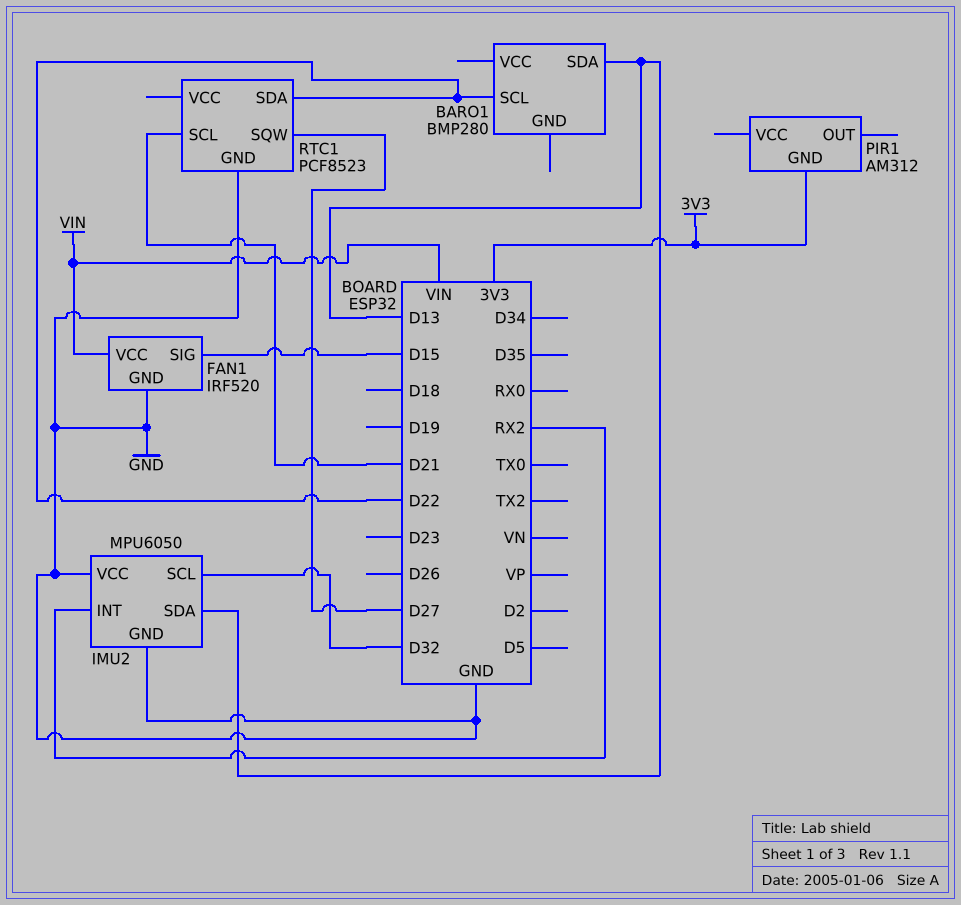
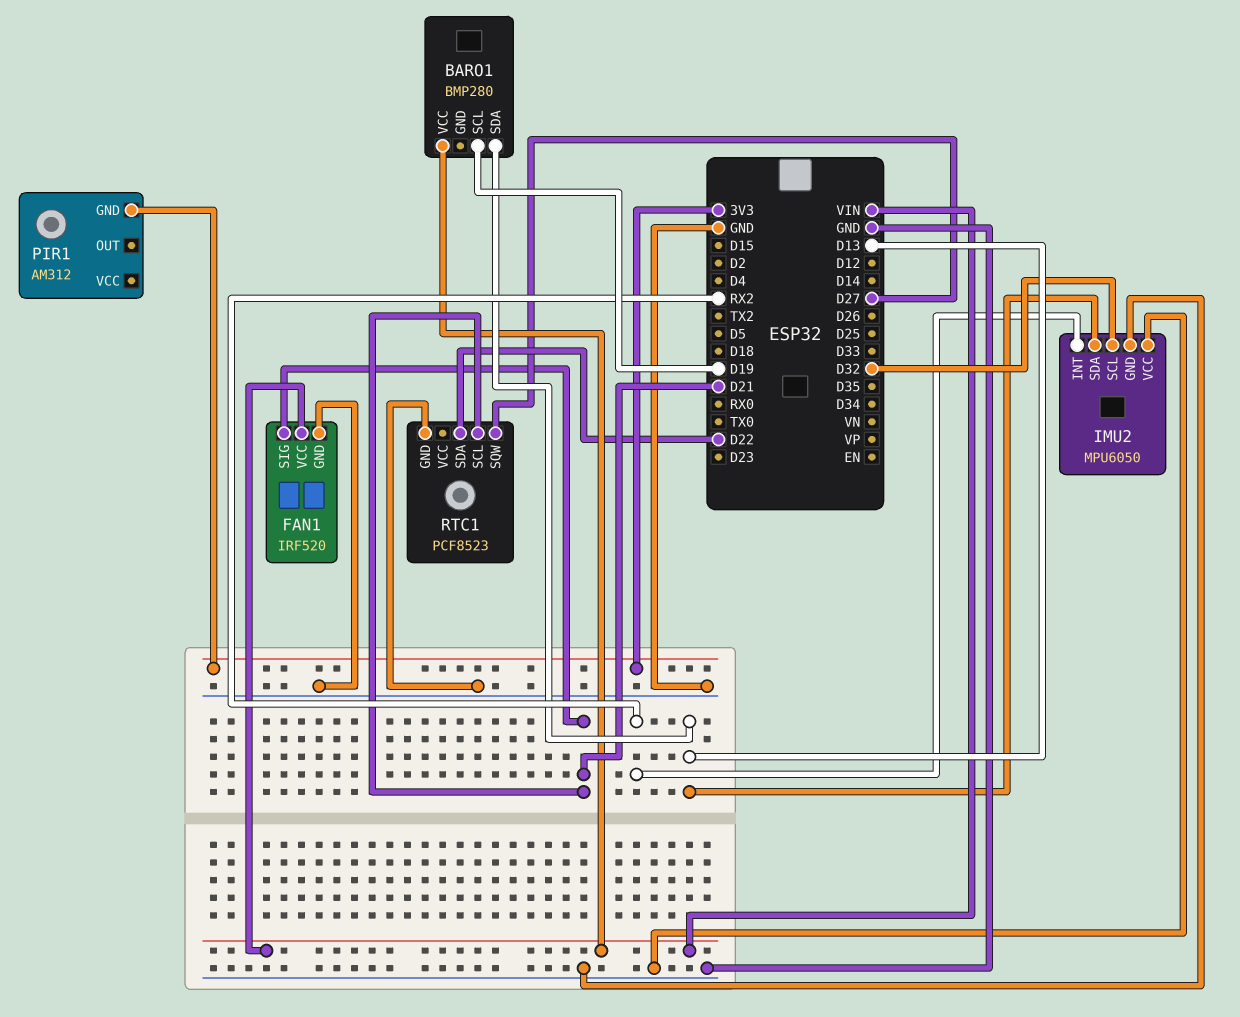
BARO1 pin SCL: D22 -> D19
BARO1 pin VCC: none -> VIN
FAN1 pin SIG: D15 -> D21

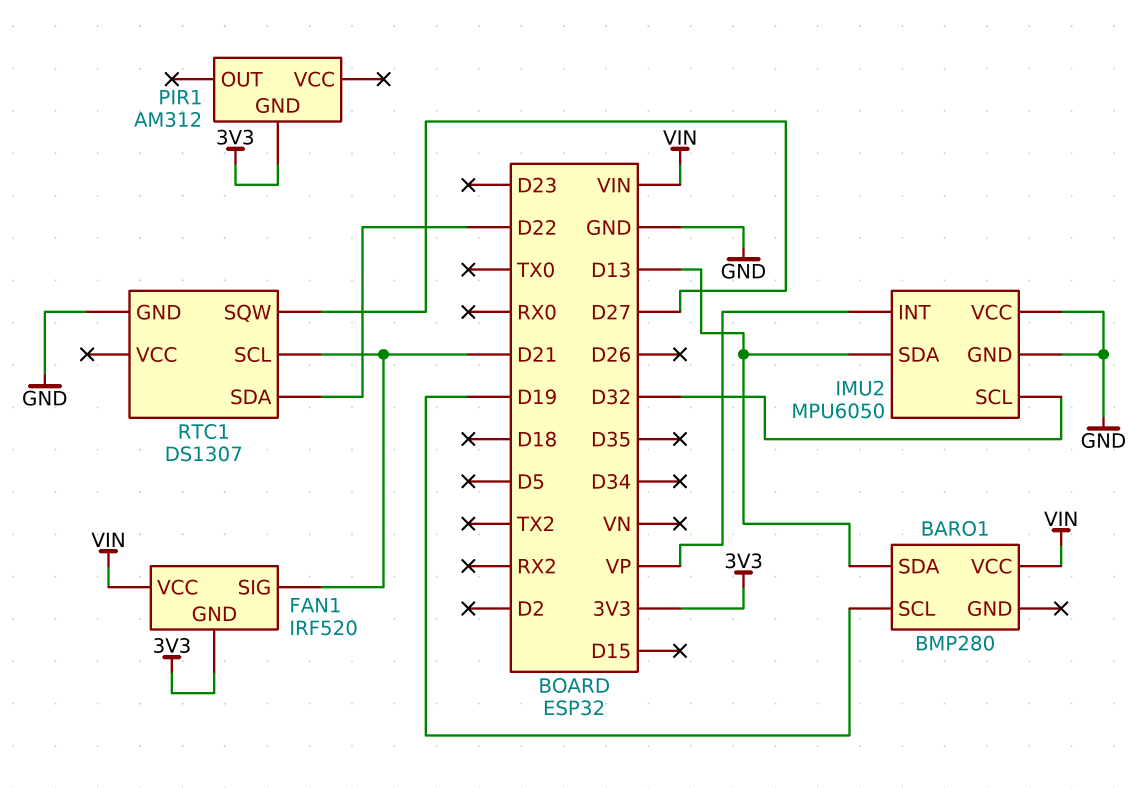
FAN1 pin GND: GND -> 3V3
IMU2 pin INT: RX2 -> VP
RTC1: PCF8523 -> DS1307

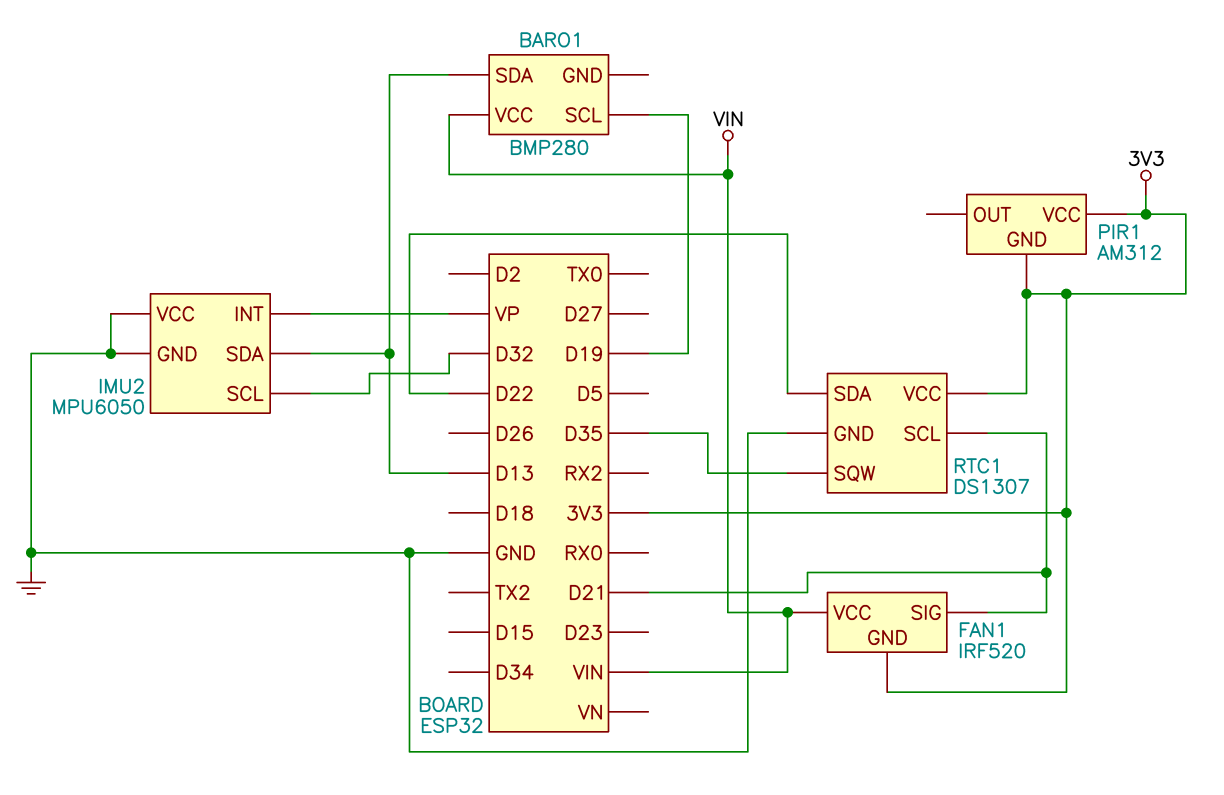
PIR1 pin VCC: none -> 3V3
RTC1 pin SQW: D27 -> D35
RTC1 pin VCC: none -> 3V3

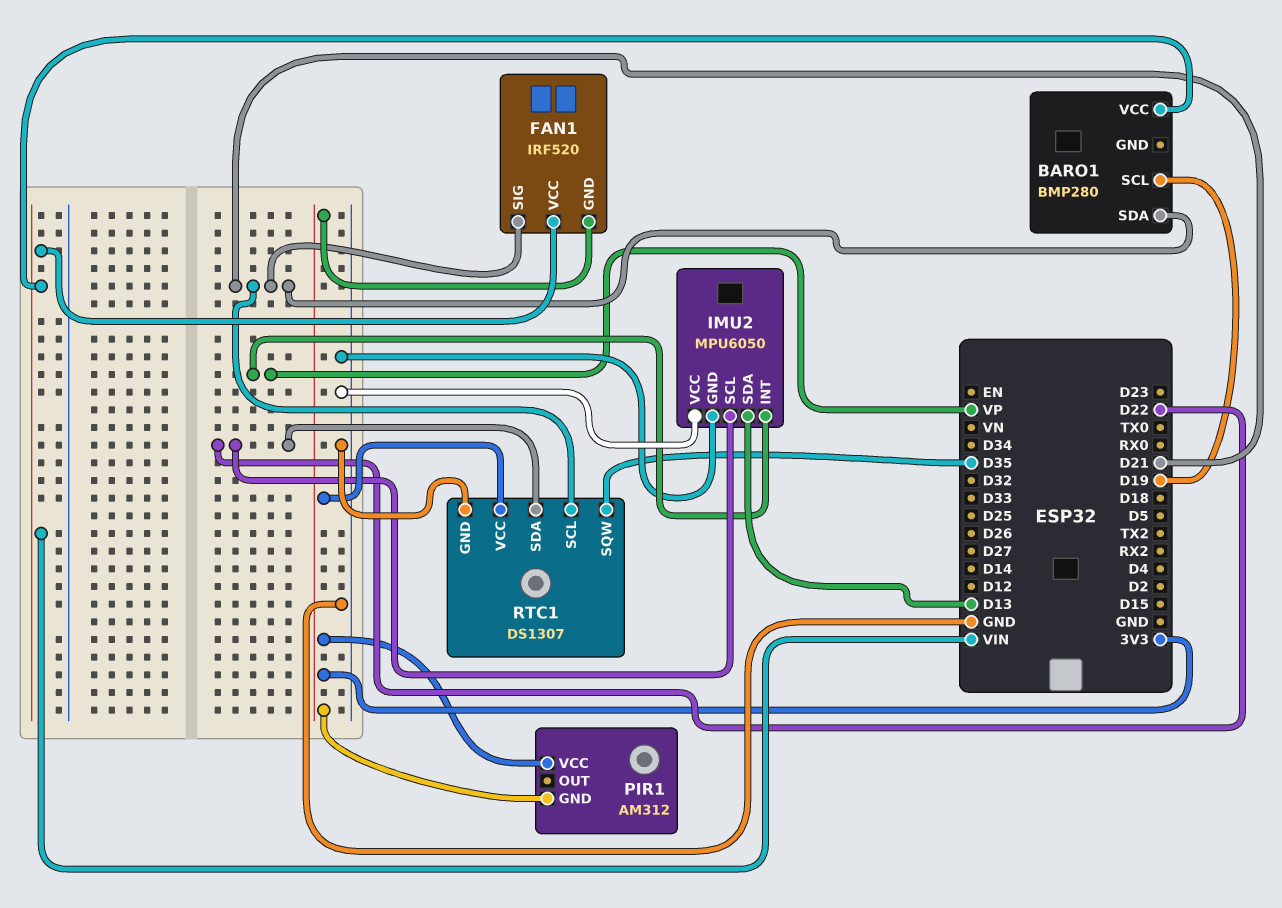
BARO1 pin SDA: D13 -> D21
IMU2 pin SCL: D32 -> D22

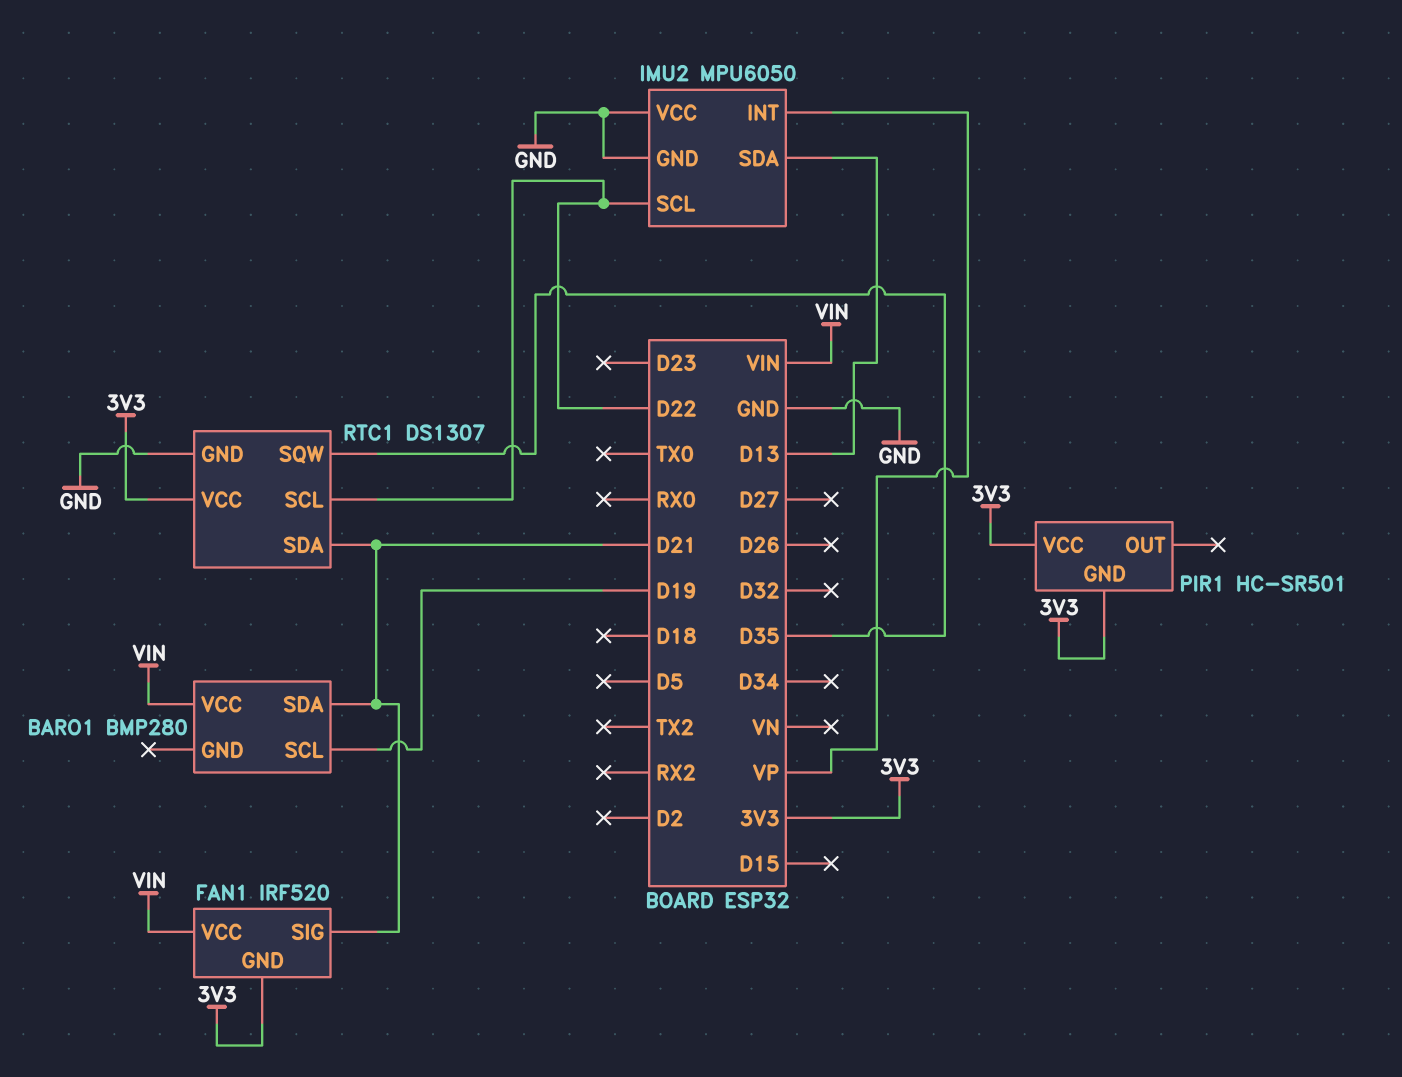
PIR1: AM312 -> HC-SR501
RTC1 pin SCL: D21 -> D22
RTC1 pin SDA: D22 -> D21

